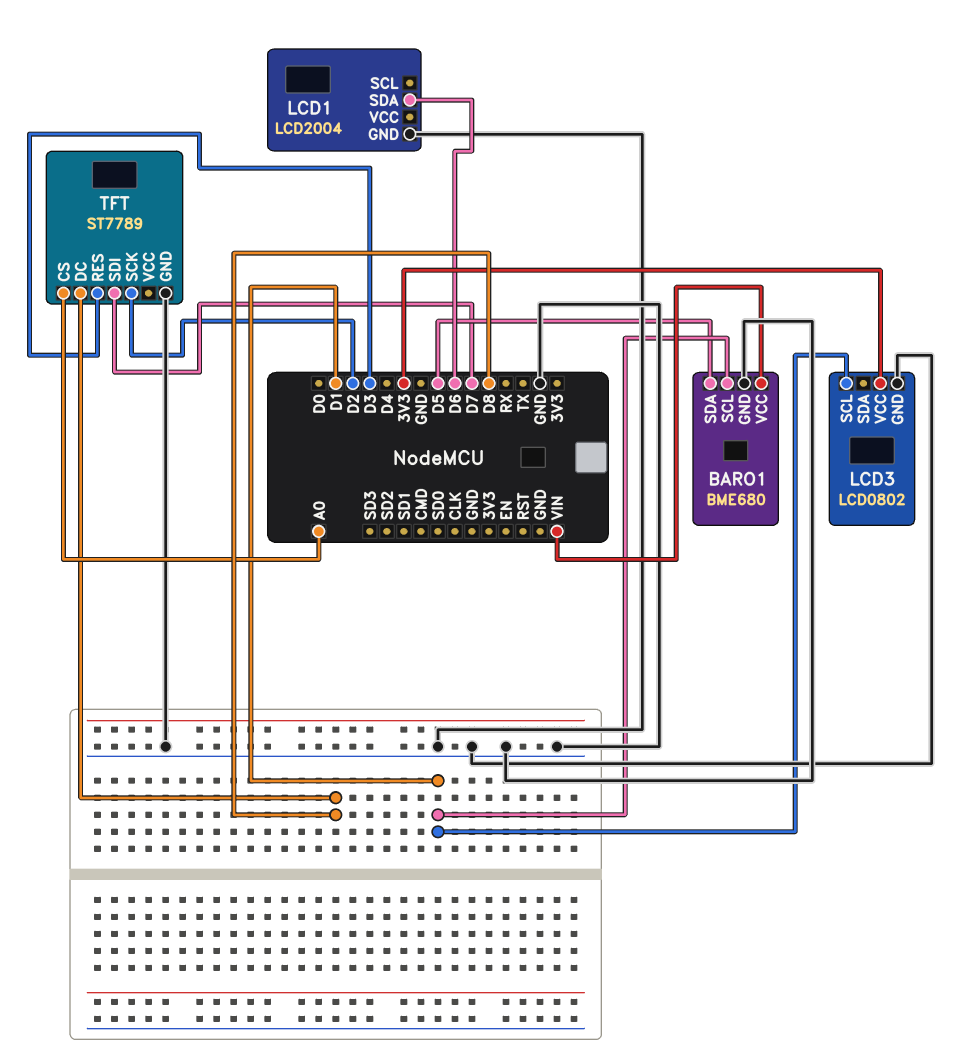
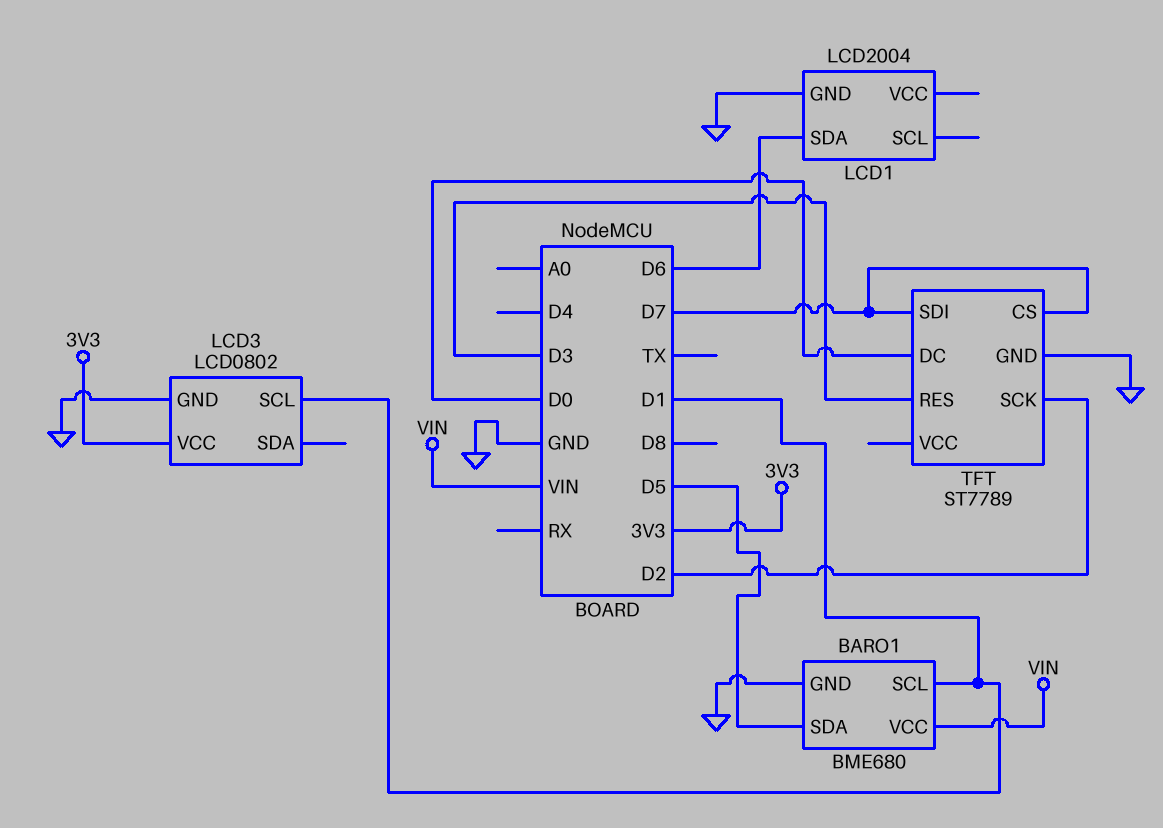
TFT pin CS: A0 -> D7
TFT pin DC: D8 -> D0

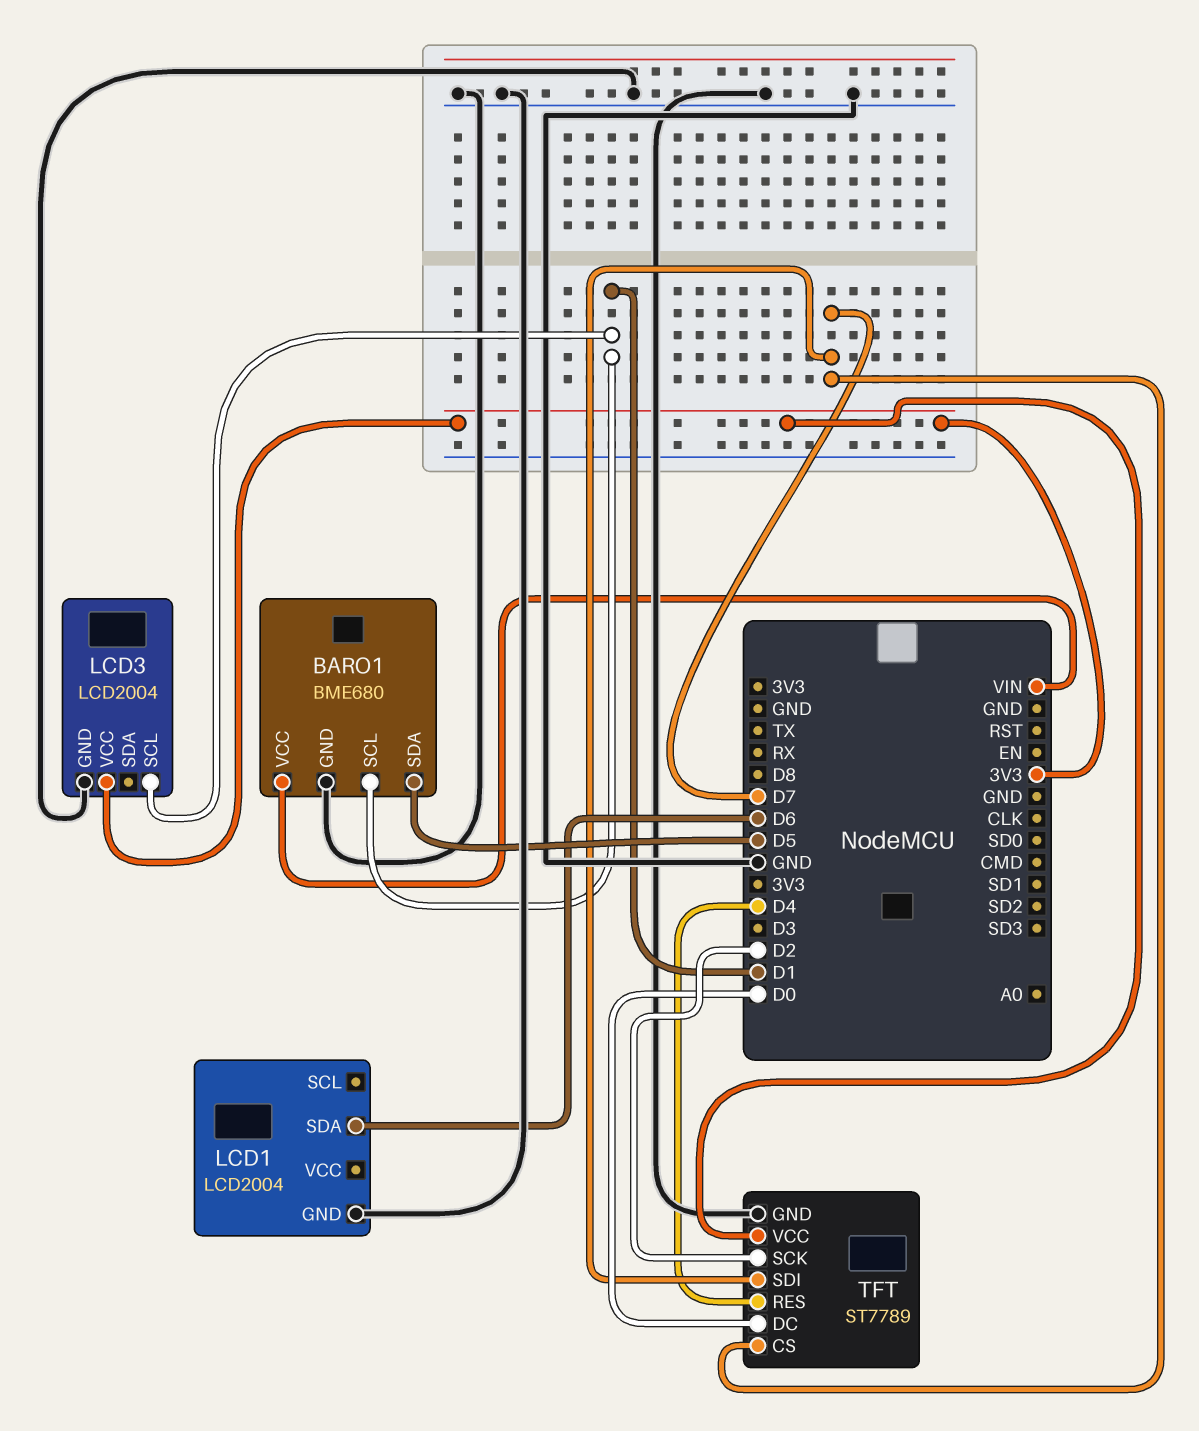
LCD3: LCD0802 -> LCD2004
TFT pin RES: D3 -> D4
TFT pin VCC: none -> 3V3

